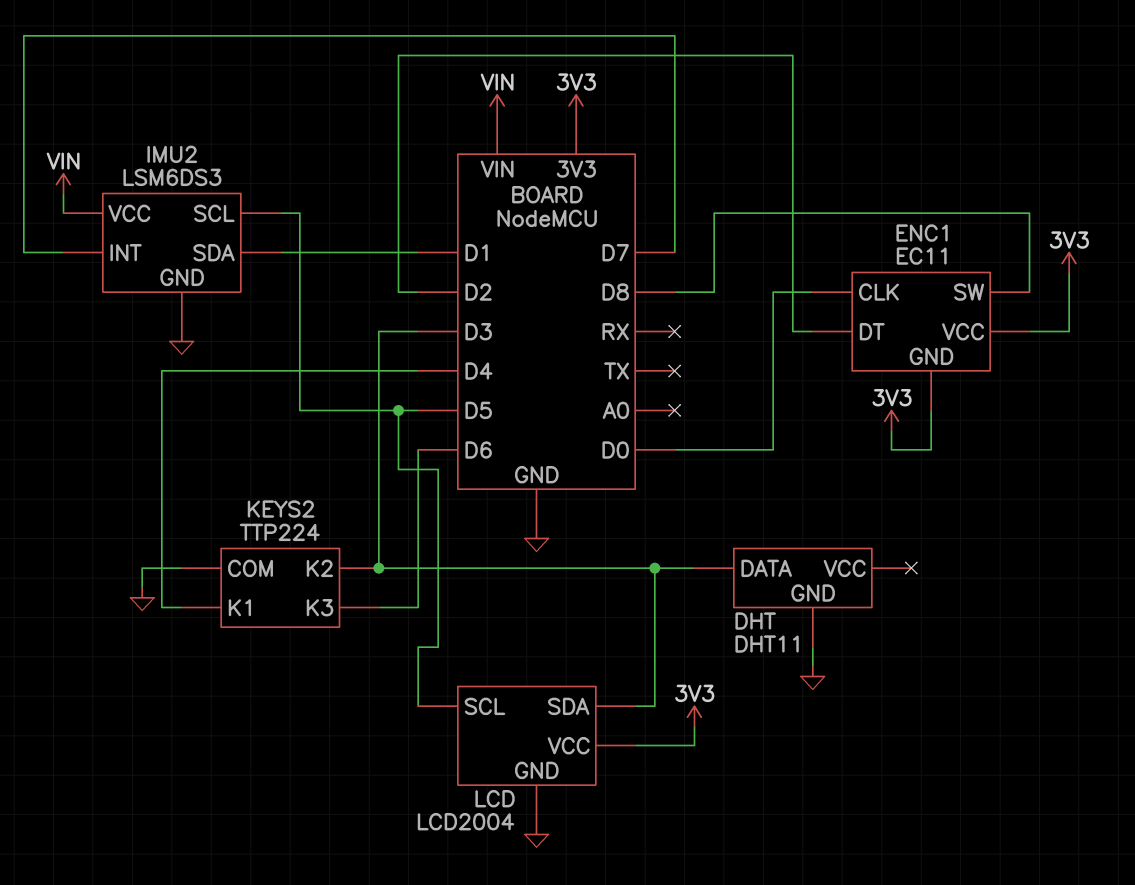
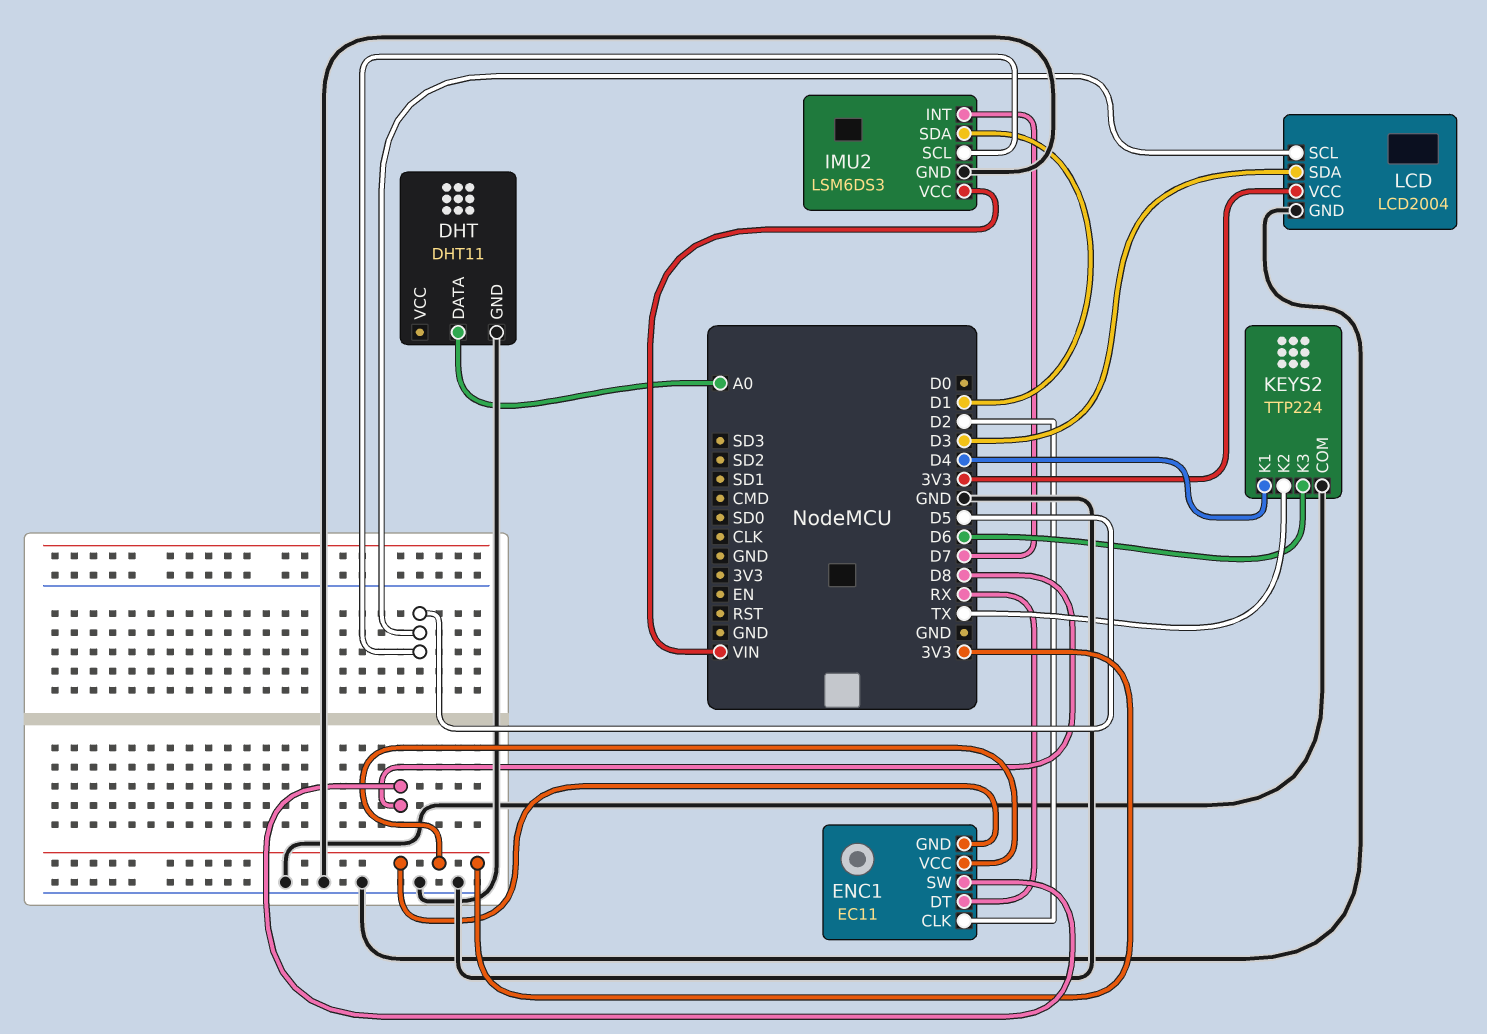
DHT pin DATA: D3 -> A0
ENC1 pin CLK: D0 -> D2
ENC1 pin DT: D2 -> RX
KEYS2 pin K2: D3 -> TX

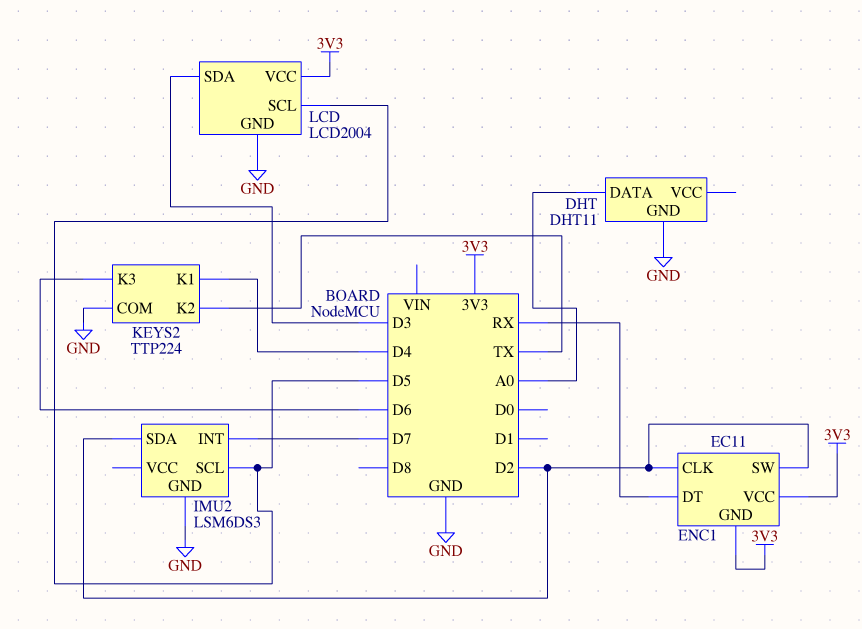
ENC1 pin SW: D8 -> D2
IMU2 pin SDA: D1 -> D2
IMU2 pin VCC: VIN -> none

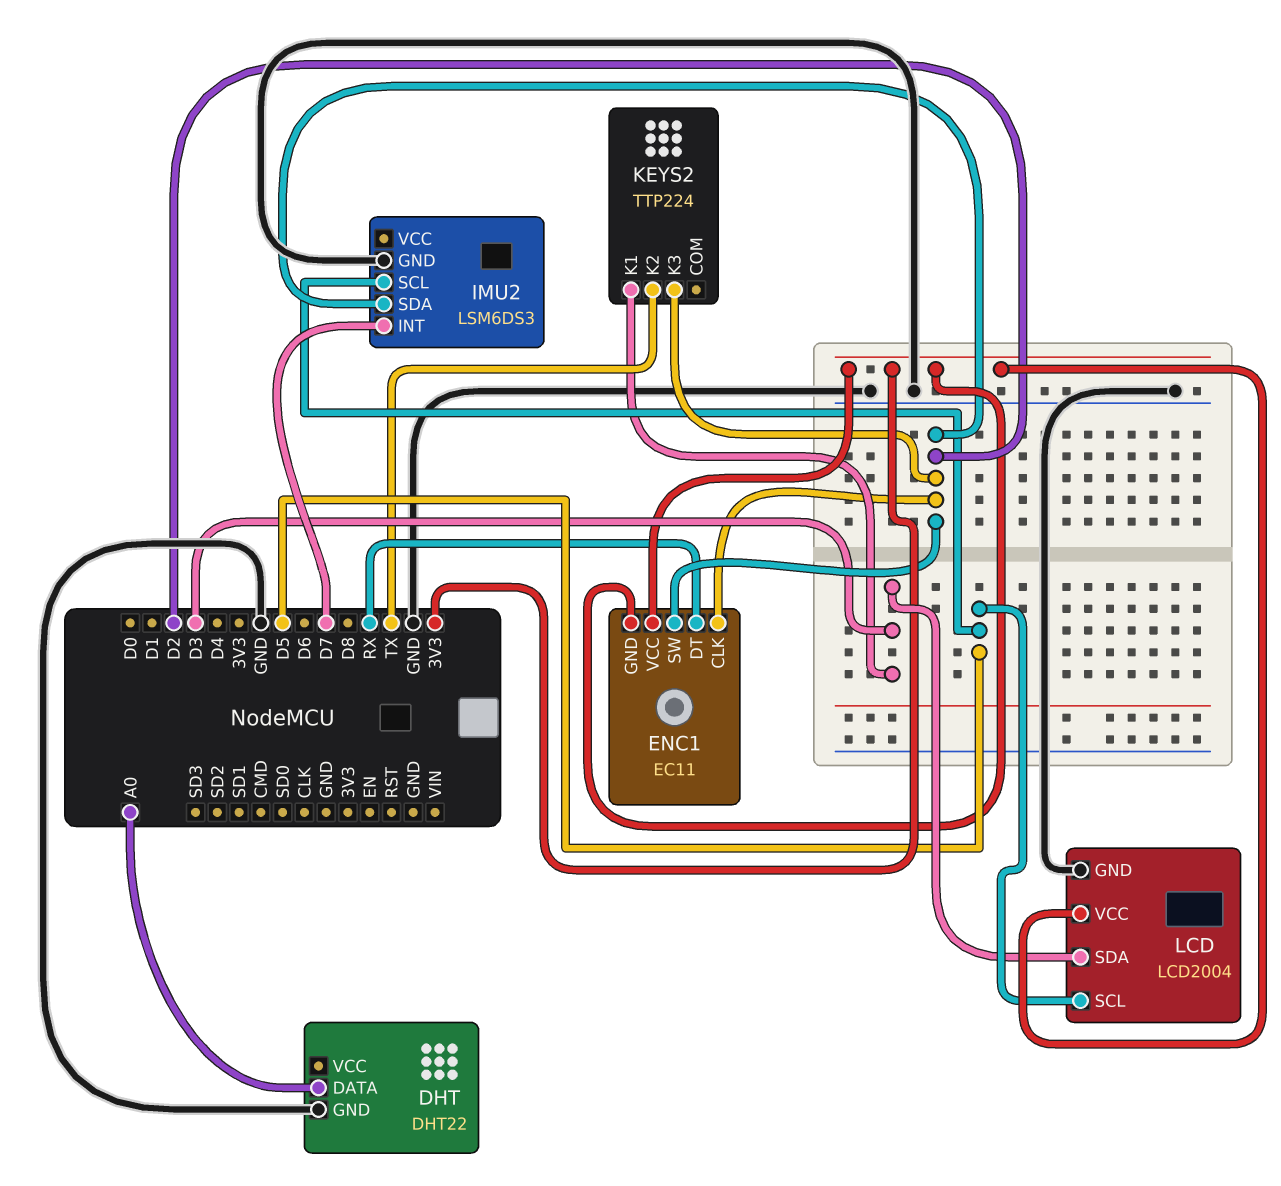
DHT: DHT11 -> DHT22
KEYS2 pin COM: GND -> none
KEYS2 pin K1: D4 -> D3
KEYS2 pin K3: D6 -> D2

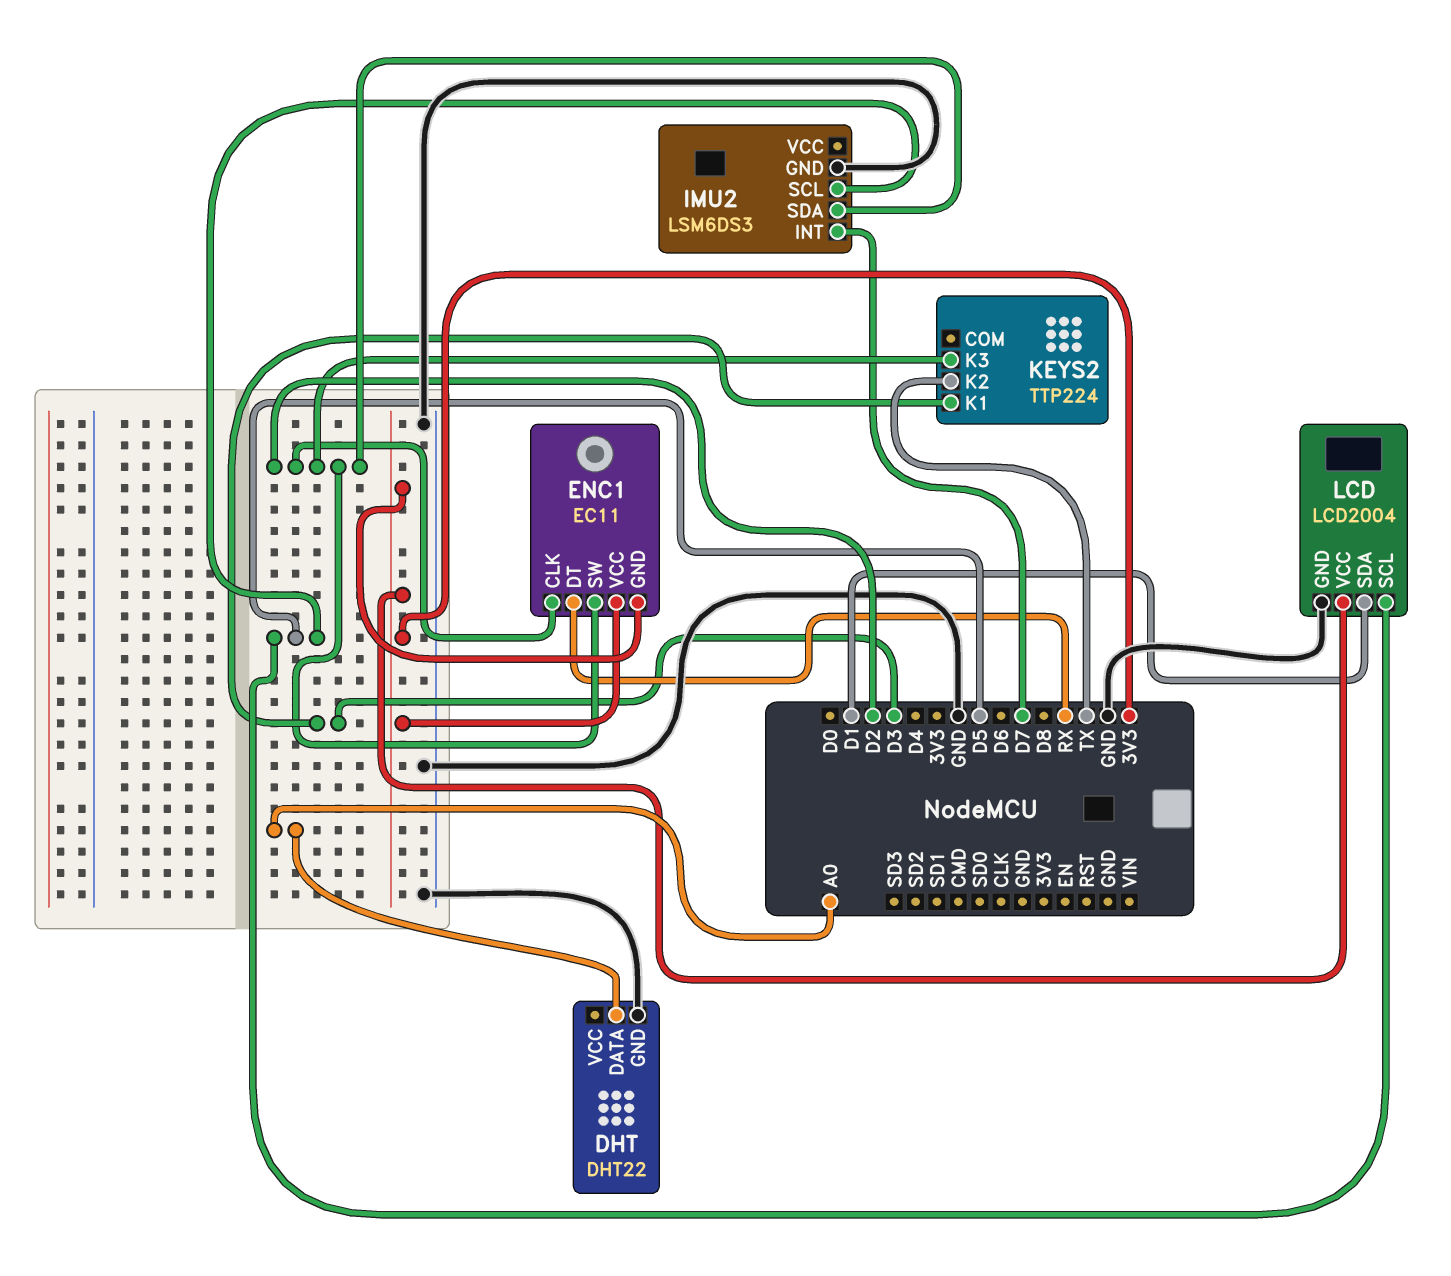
LCD pin SDA: D3 -> D1

